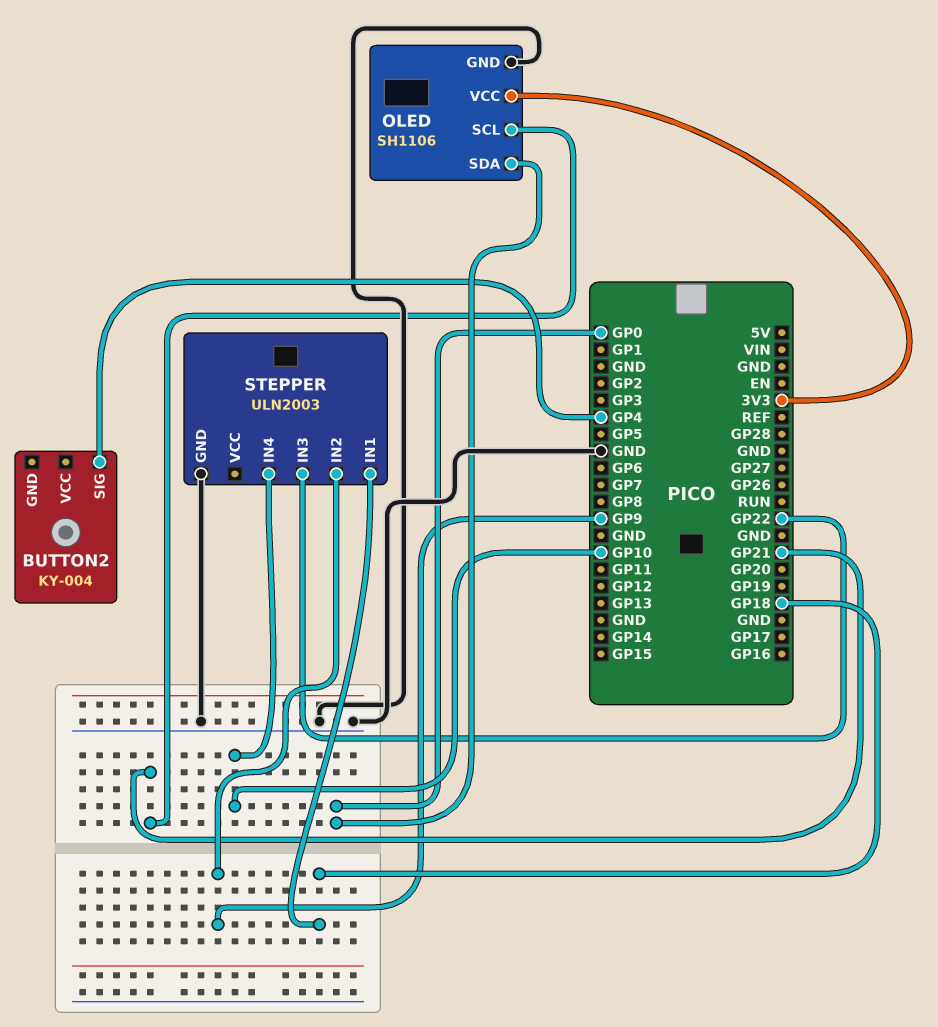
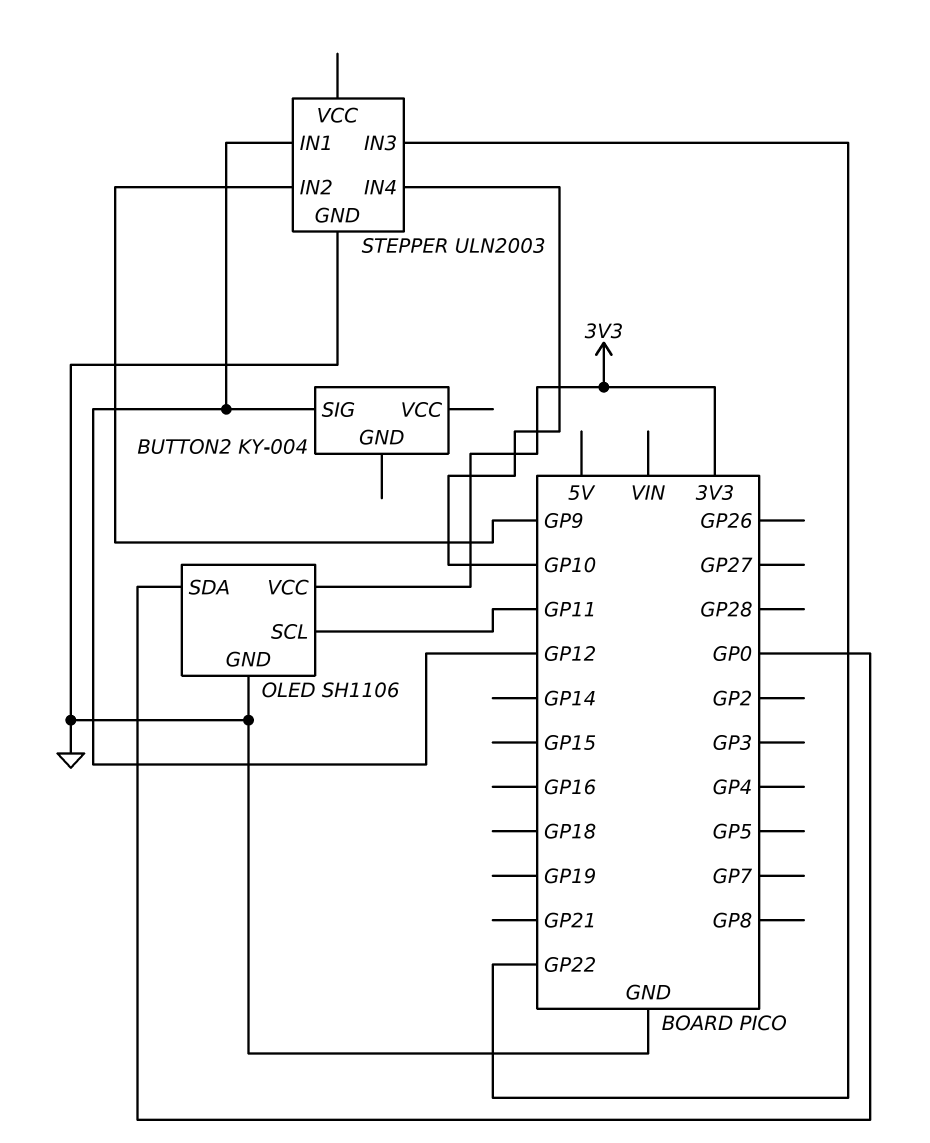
BUTTON2 pin SIG: GP4 -> GP12
OLED pin SCL: GP21 -> GP11
STEPPER pin IN1: GP18 -> GP12

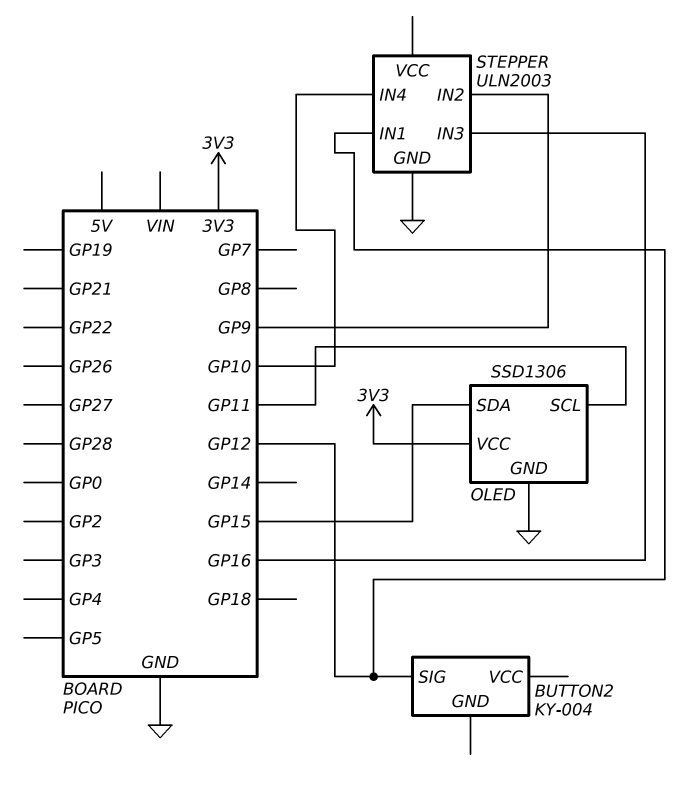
OLED: SH1106 -> SSD1306
OLED pin SDA: GP0 -> GP15
STEPPER pin IN3: GP22 -> GP16

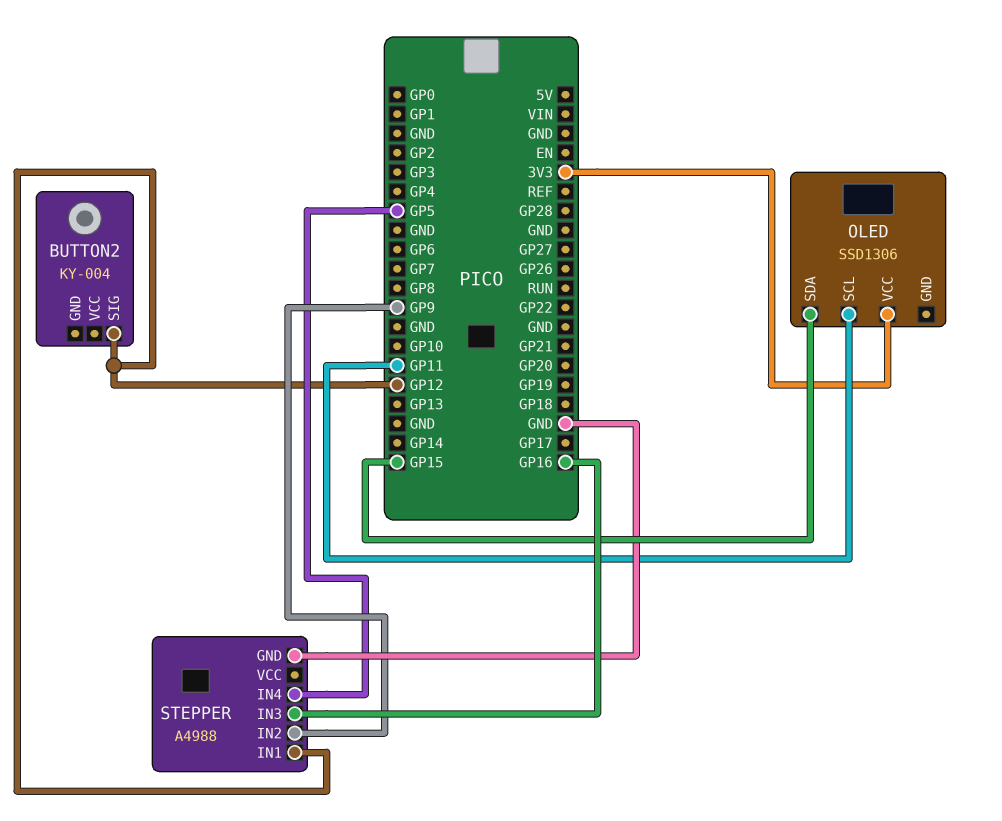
OLED pin GND: GND -> none
STEPPER: ULN2003 -> A4988
STEPPER pin IN4: GP10 -> GP5

